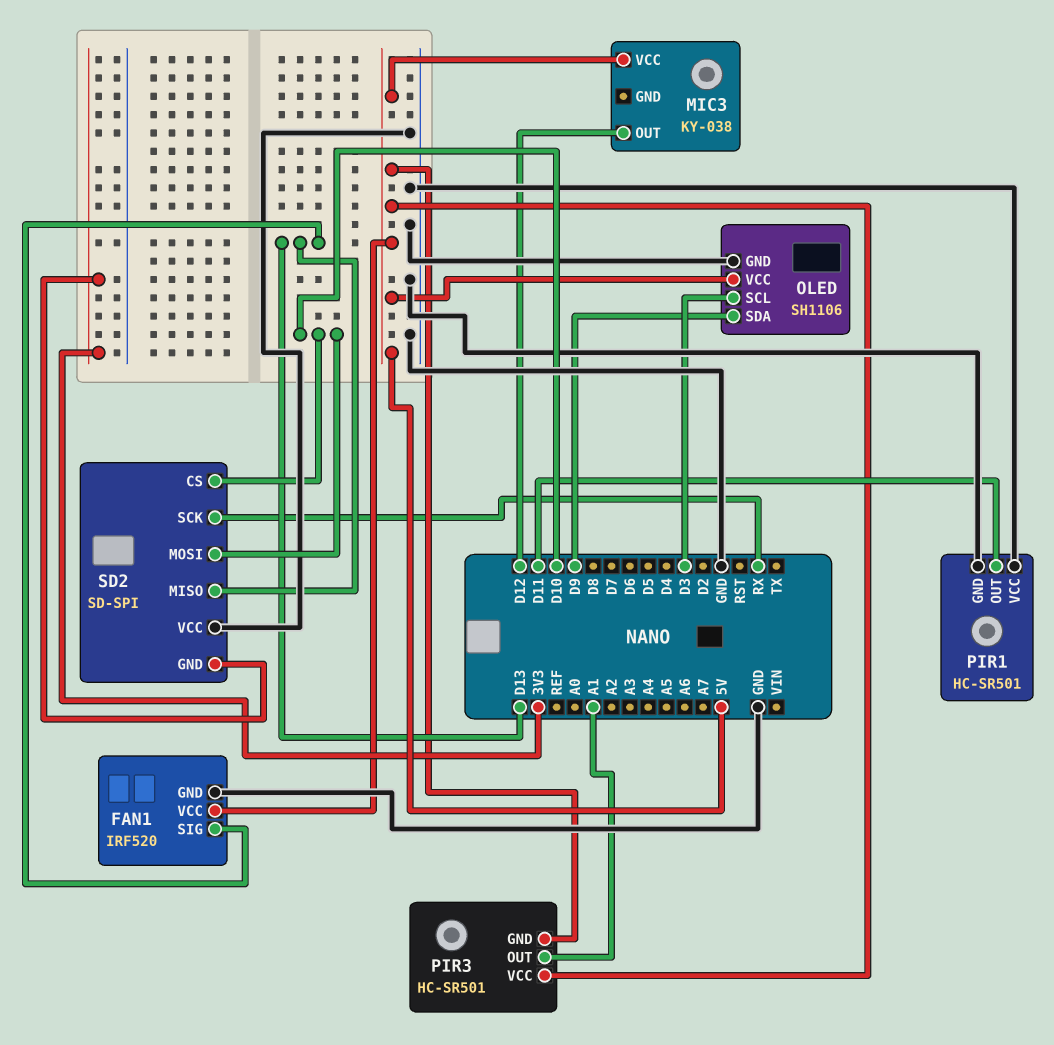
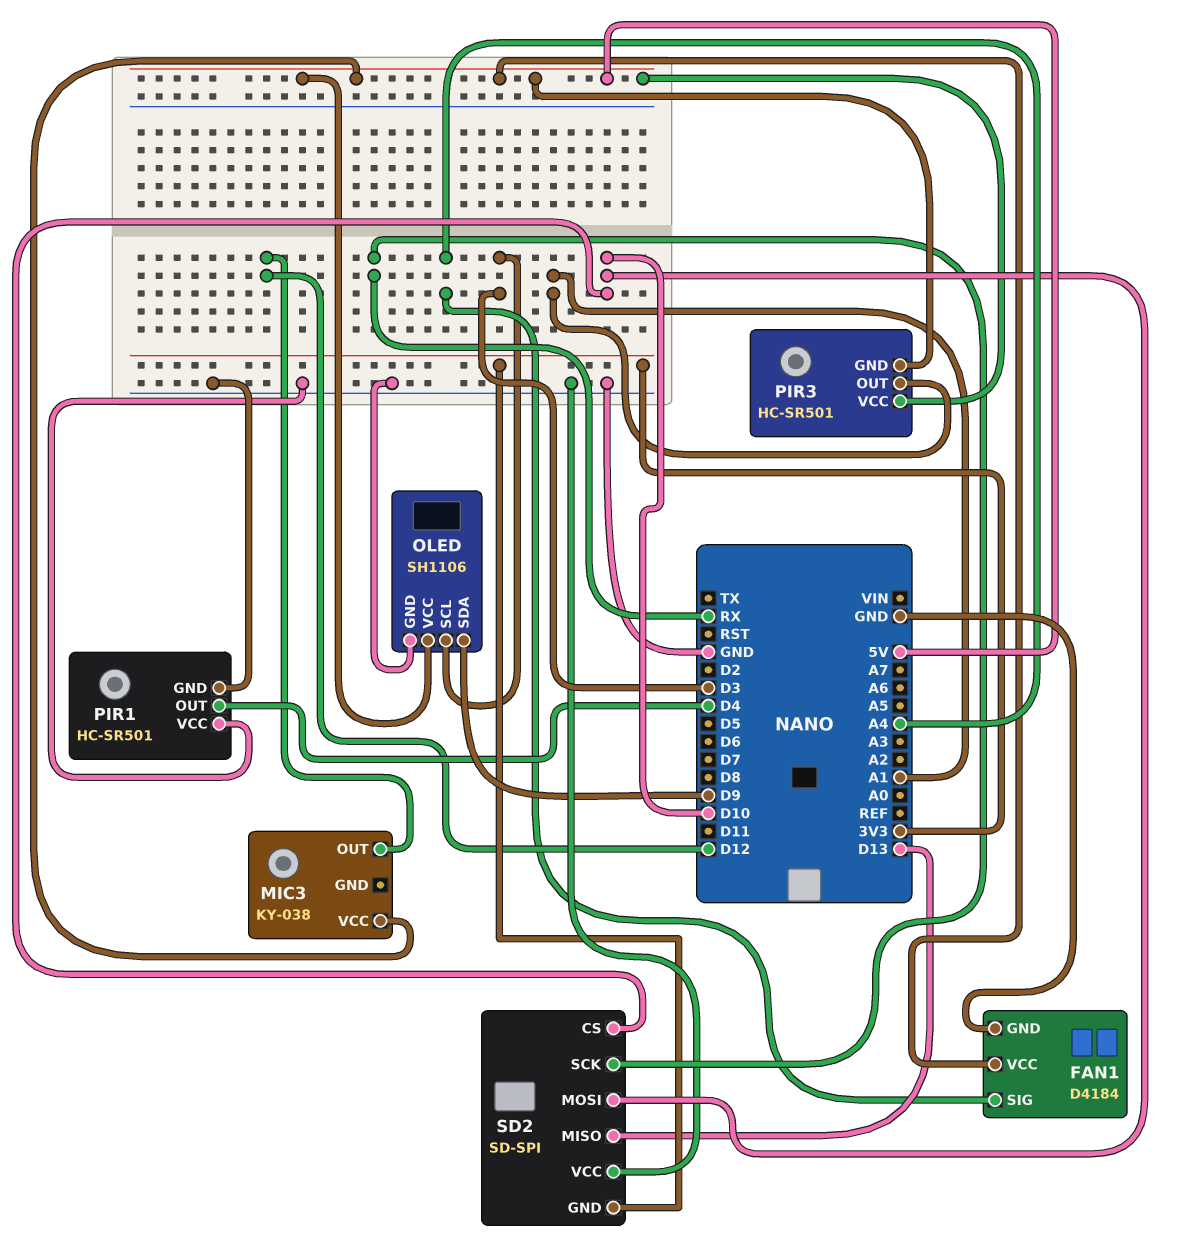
FAN1: IRF520 -> D4184
FAN1 pin SIG: D13 -> A4
PIR1 pin OUT: D11 -> D4

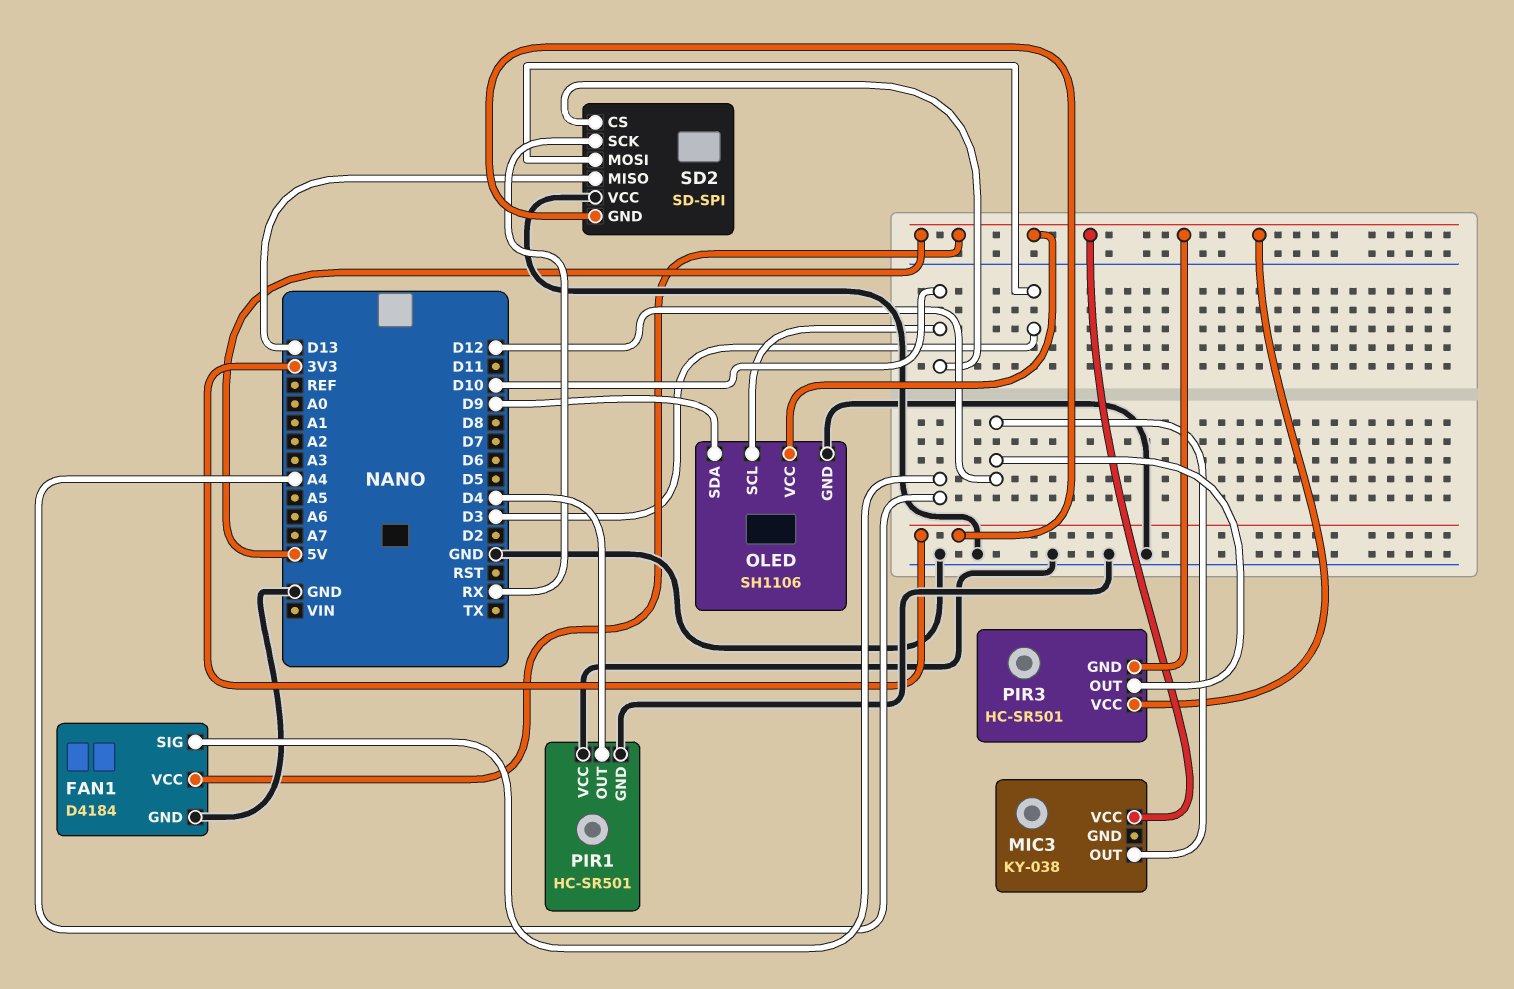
OLED pin SCL: D3 -> D10
PIR3 pin OUT: A1 -> D12
SD2 pin MOSI: D10 -> D3

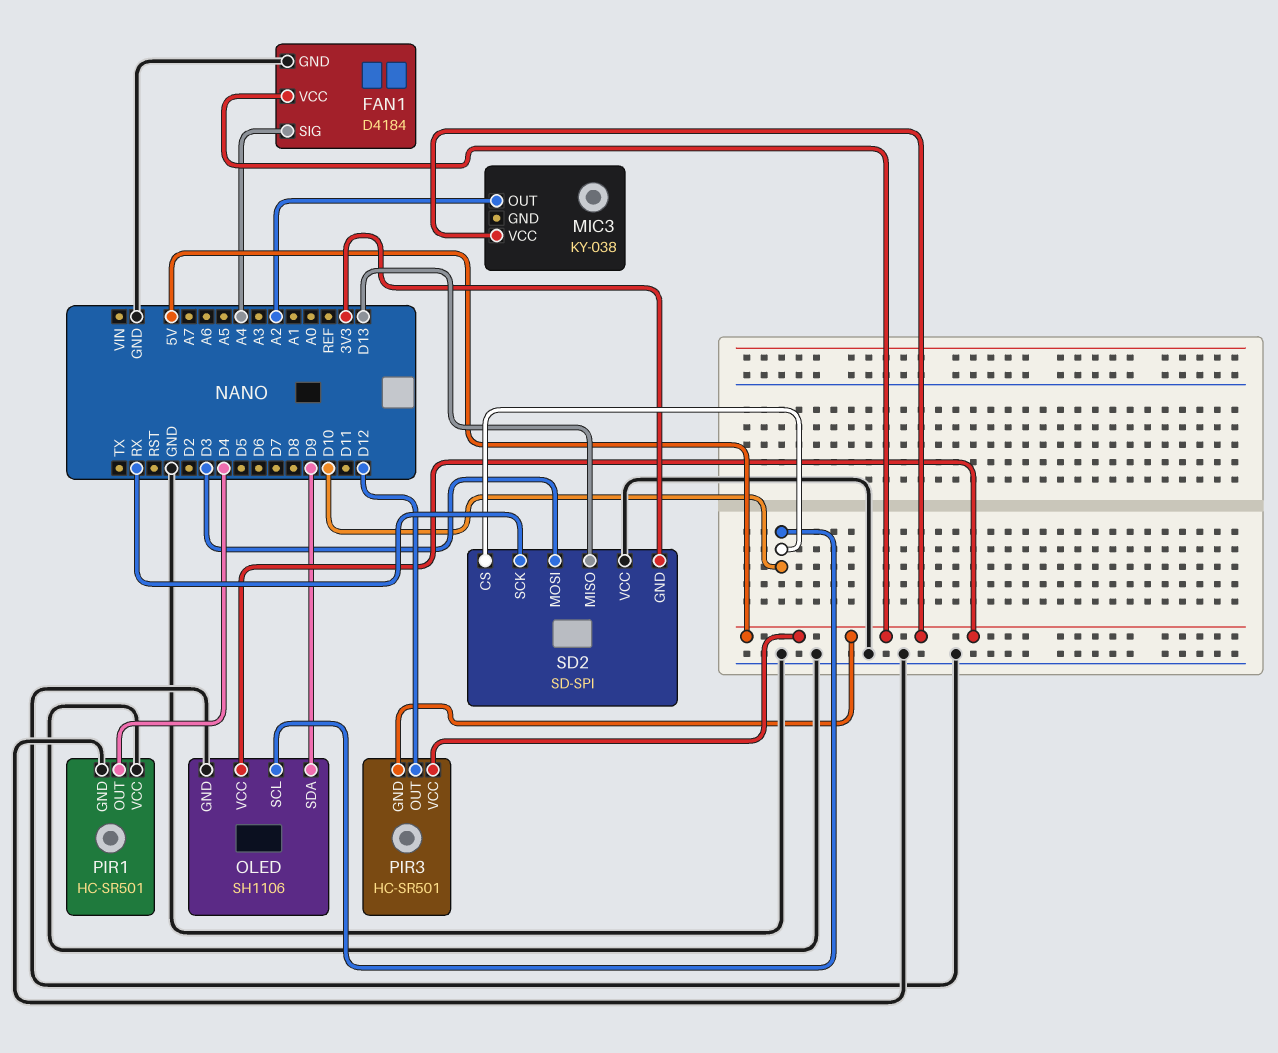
MIC3 pin OUT: D12 -> A2

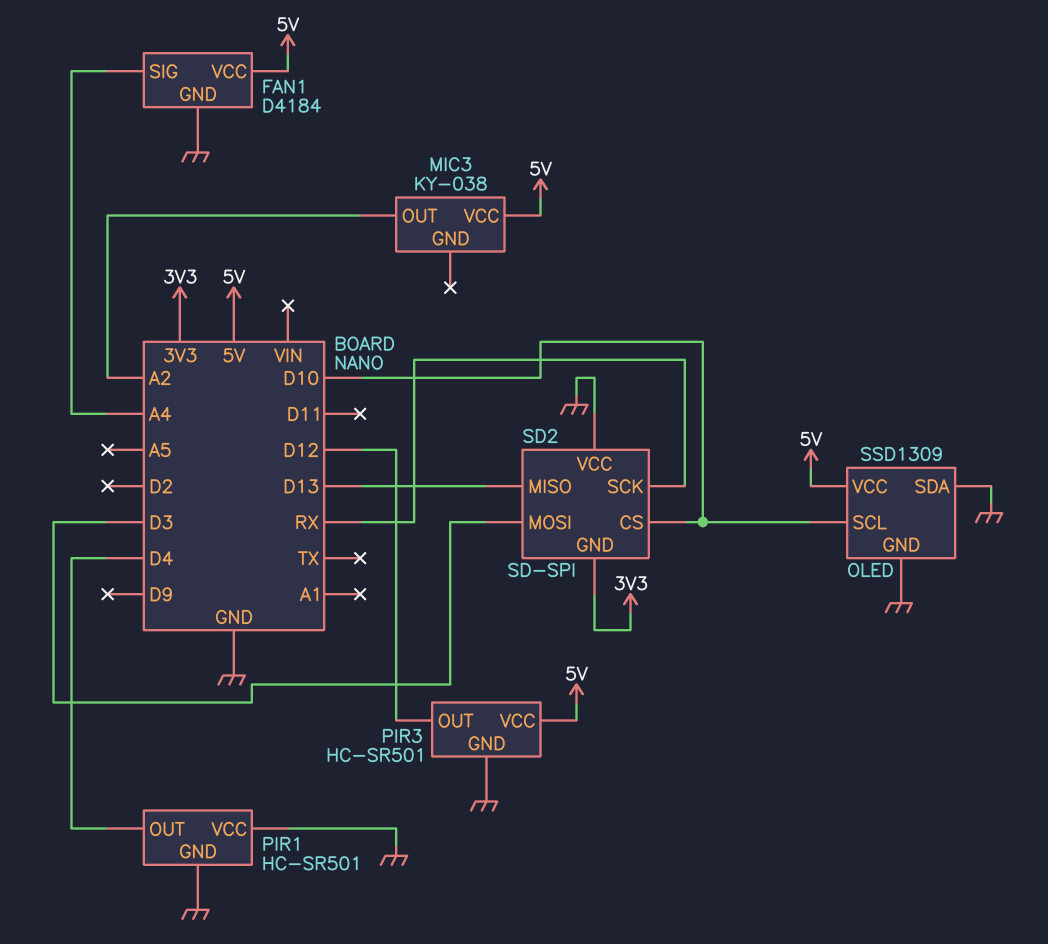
OLED: SH1106 -> SSD1309
OLED pin SDA: D9 -> GND
PIR3 pin GND: 5V -> GND

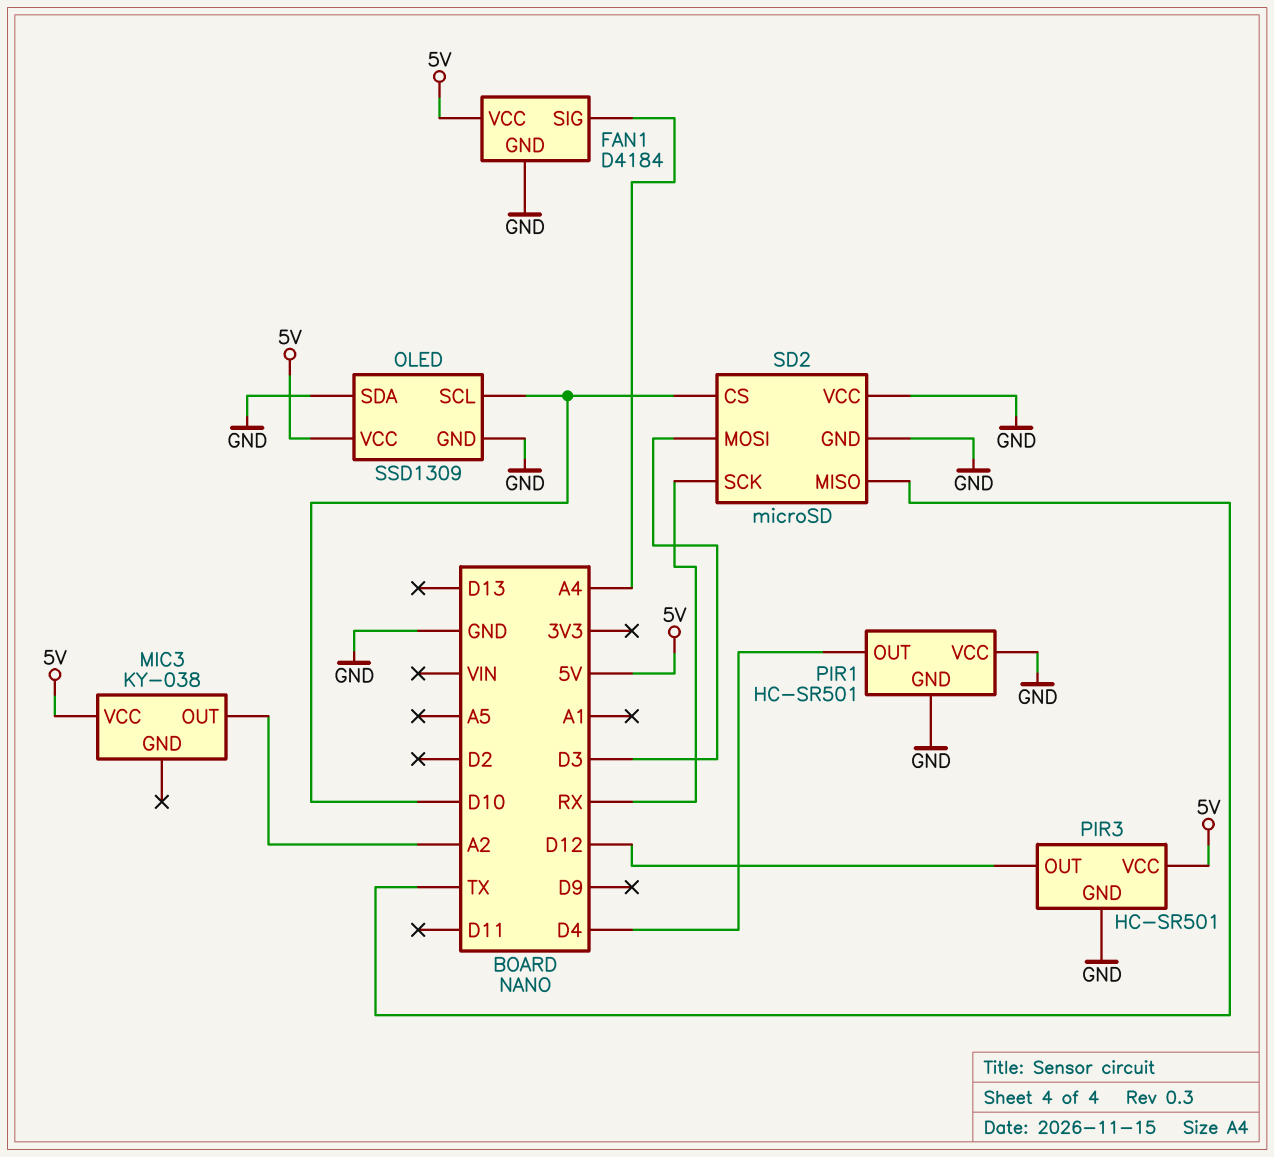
SD2: SD-SPI -> microSD
SD2 pin GND: 3V3 -> GND
SD2 pin MISO: D13 -> TX

